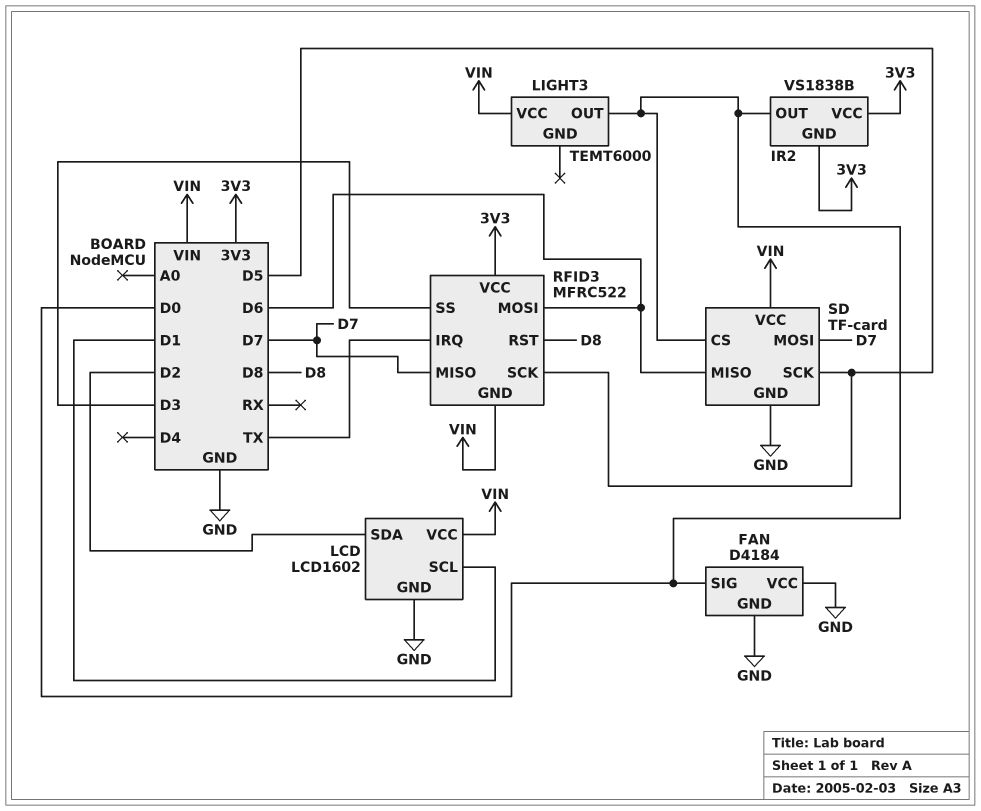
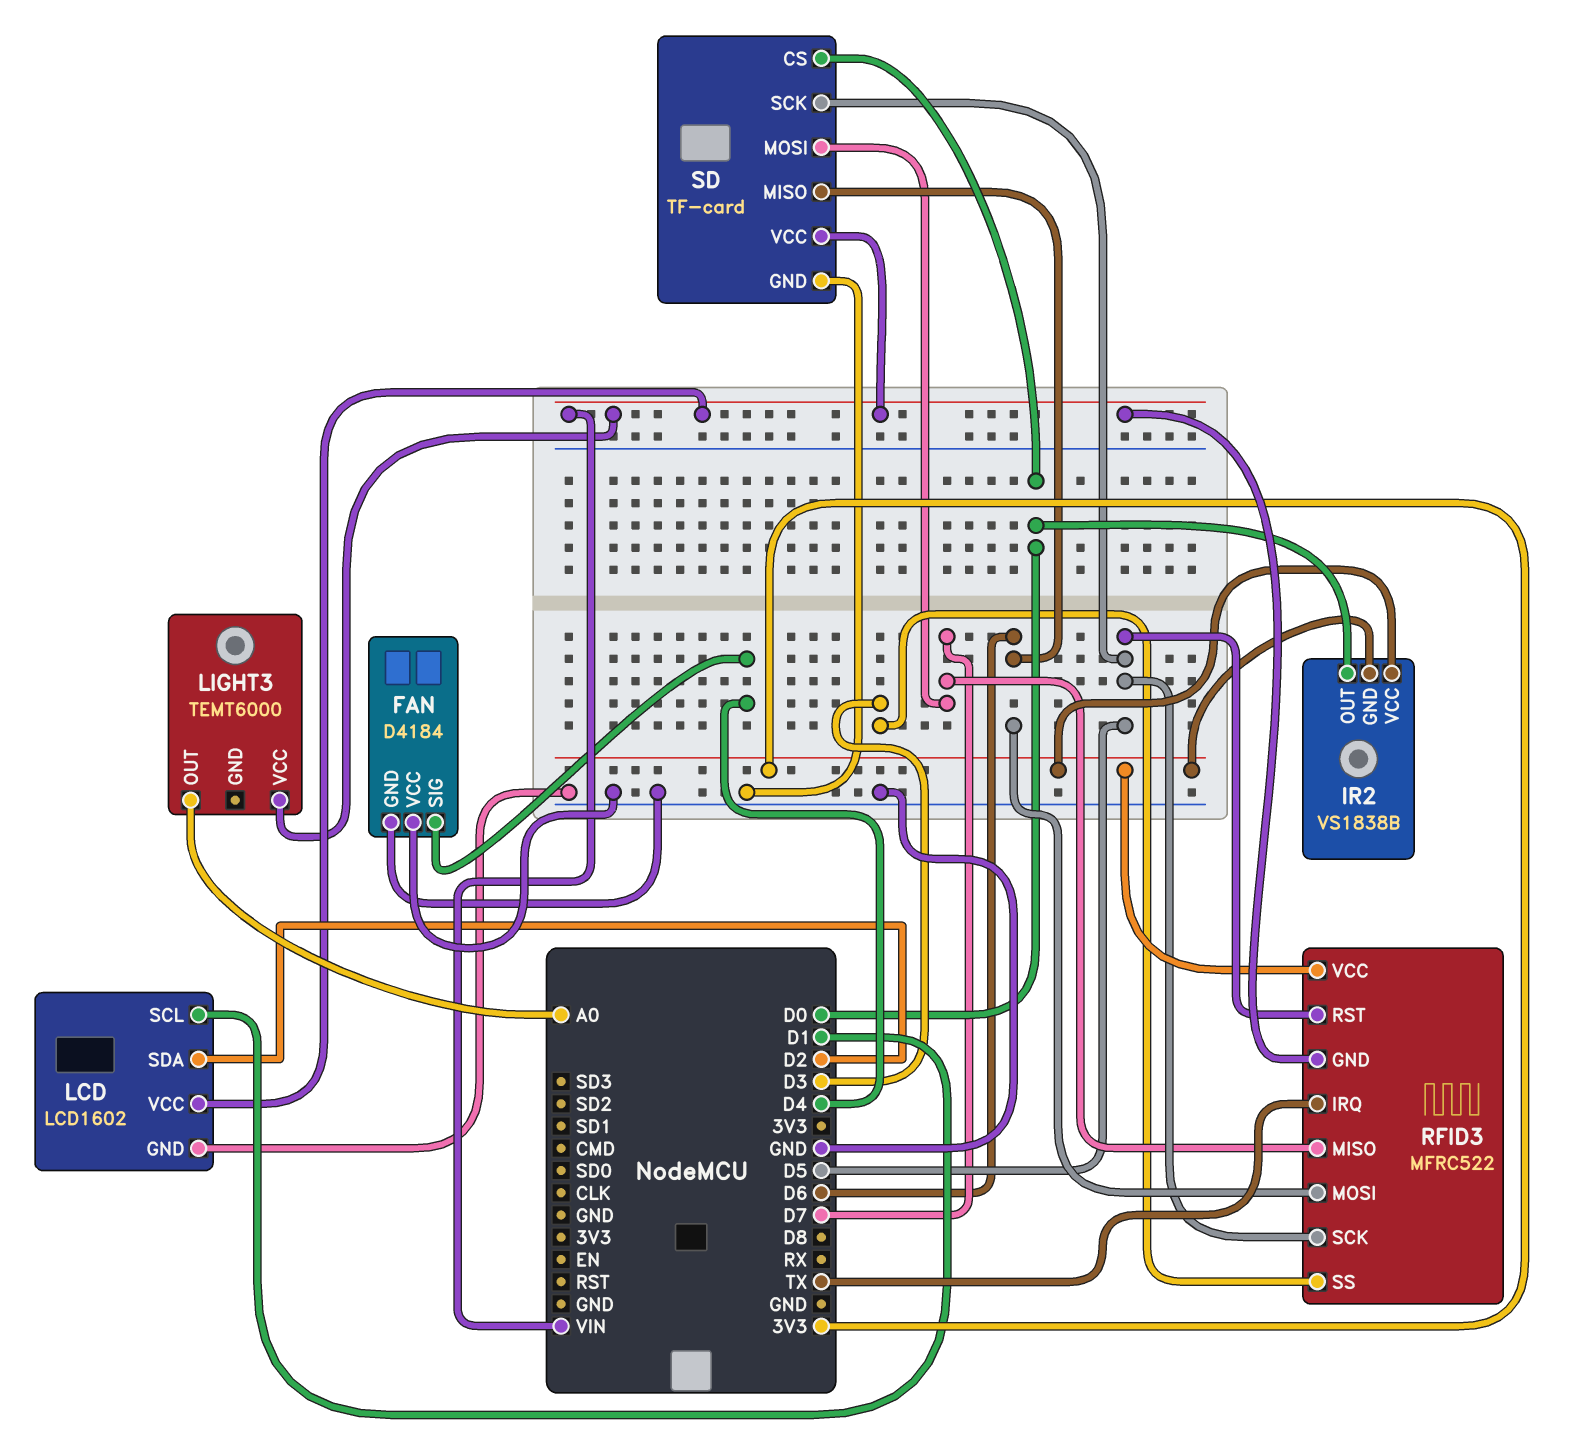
FAN pin SIG: D0 -> D4
LIGHT3 pin OUT: D0 -> A0
RFID3 pin RST: D8 -> D5

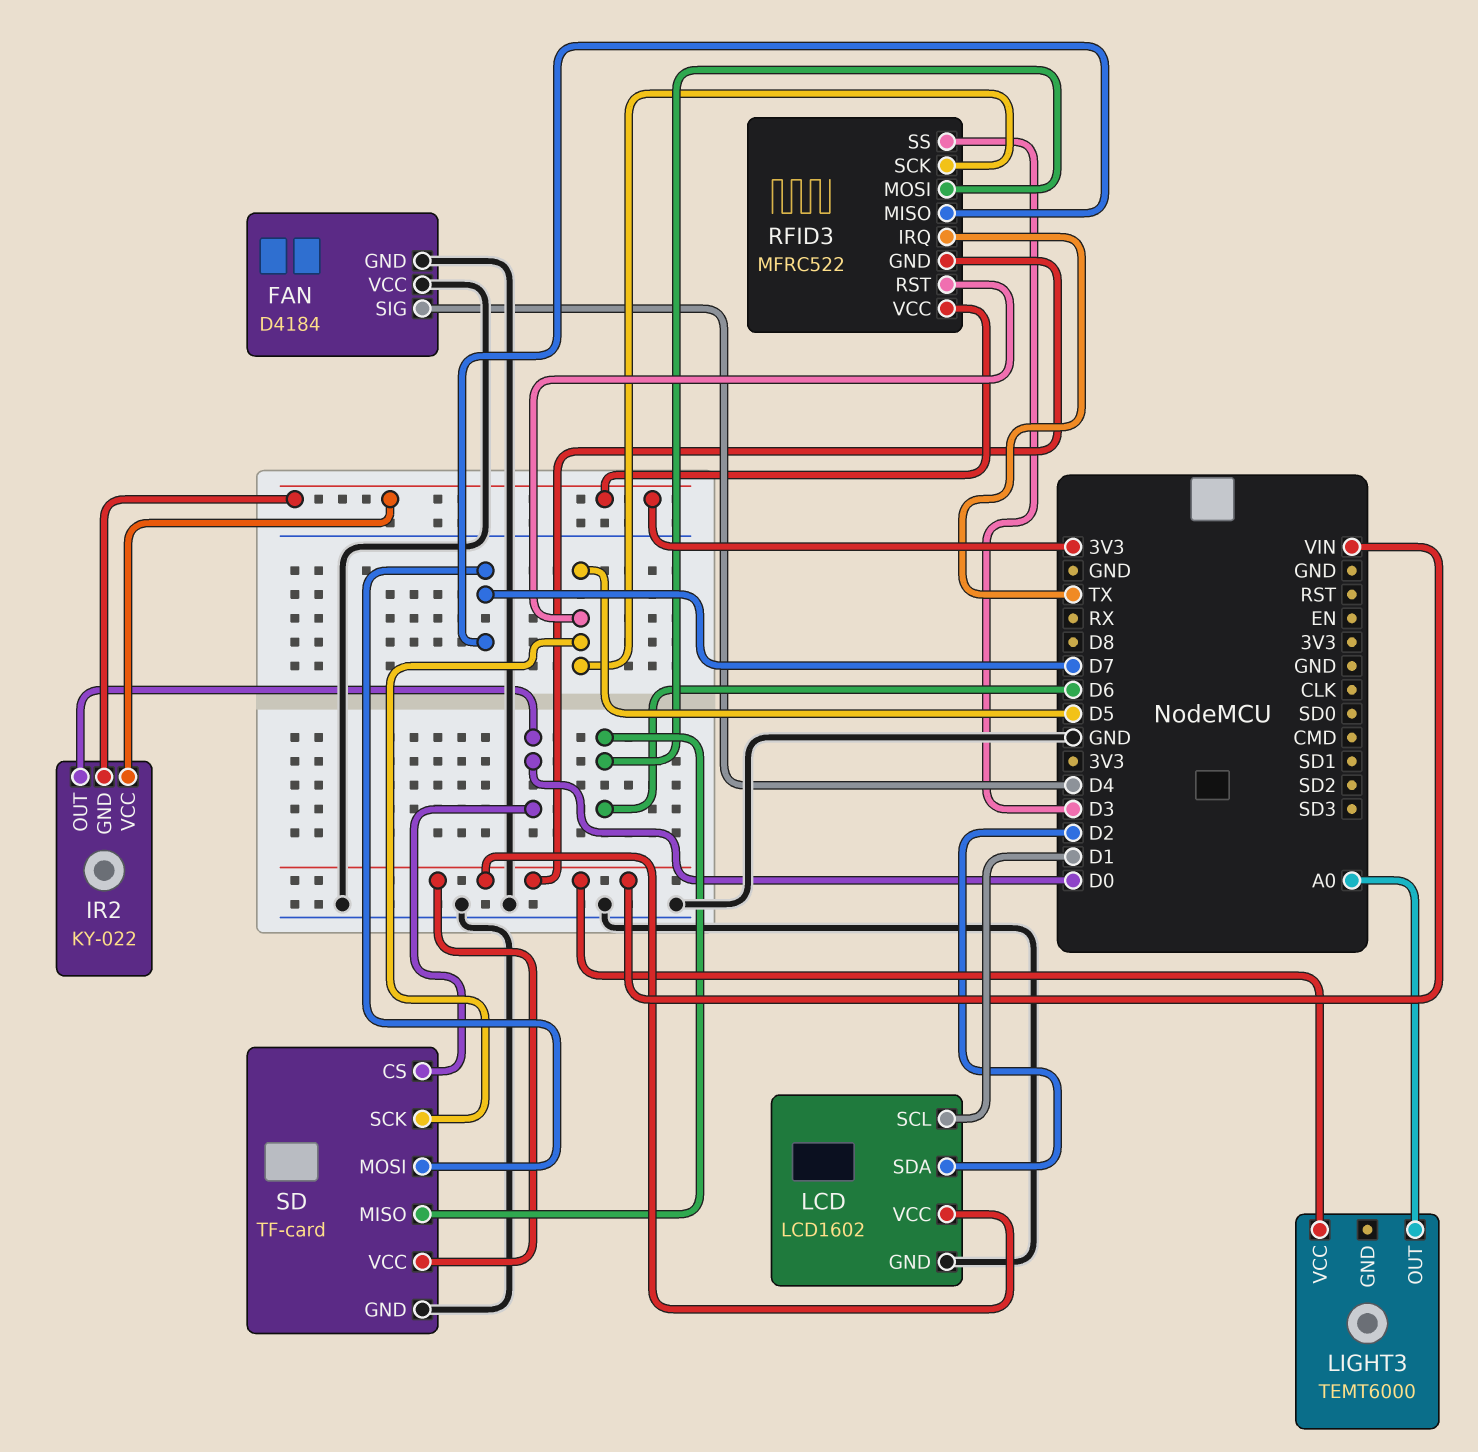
IR2: VS1838B -> KY-022

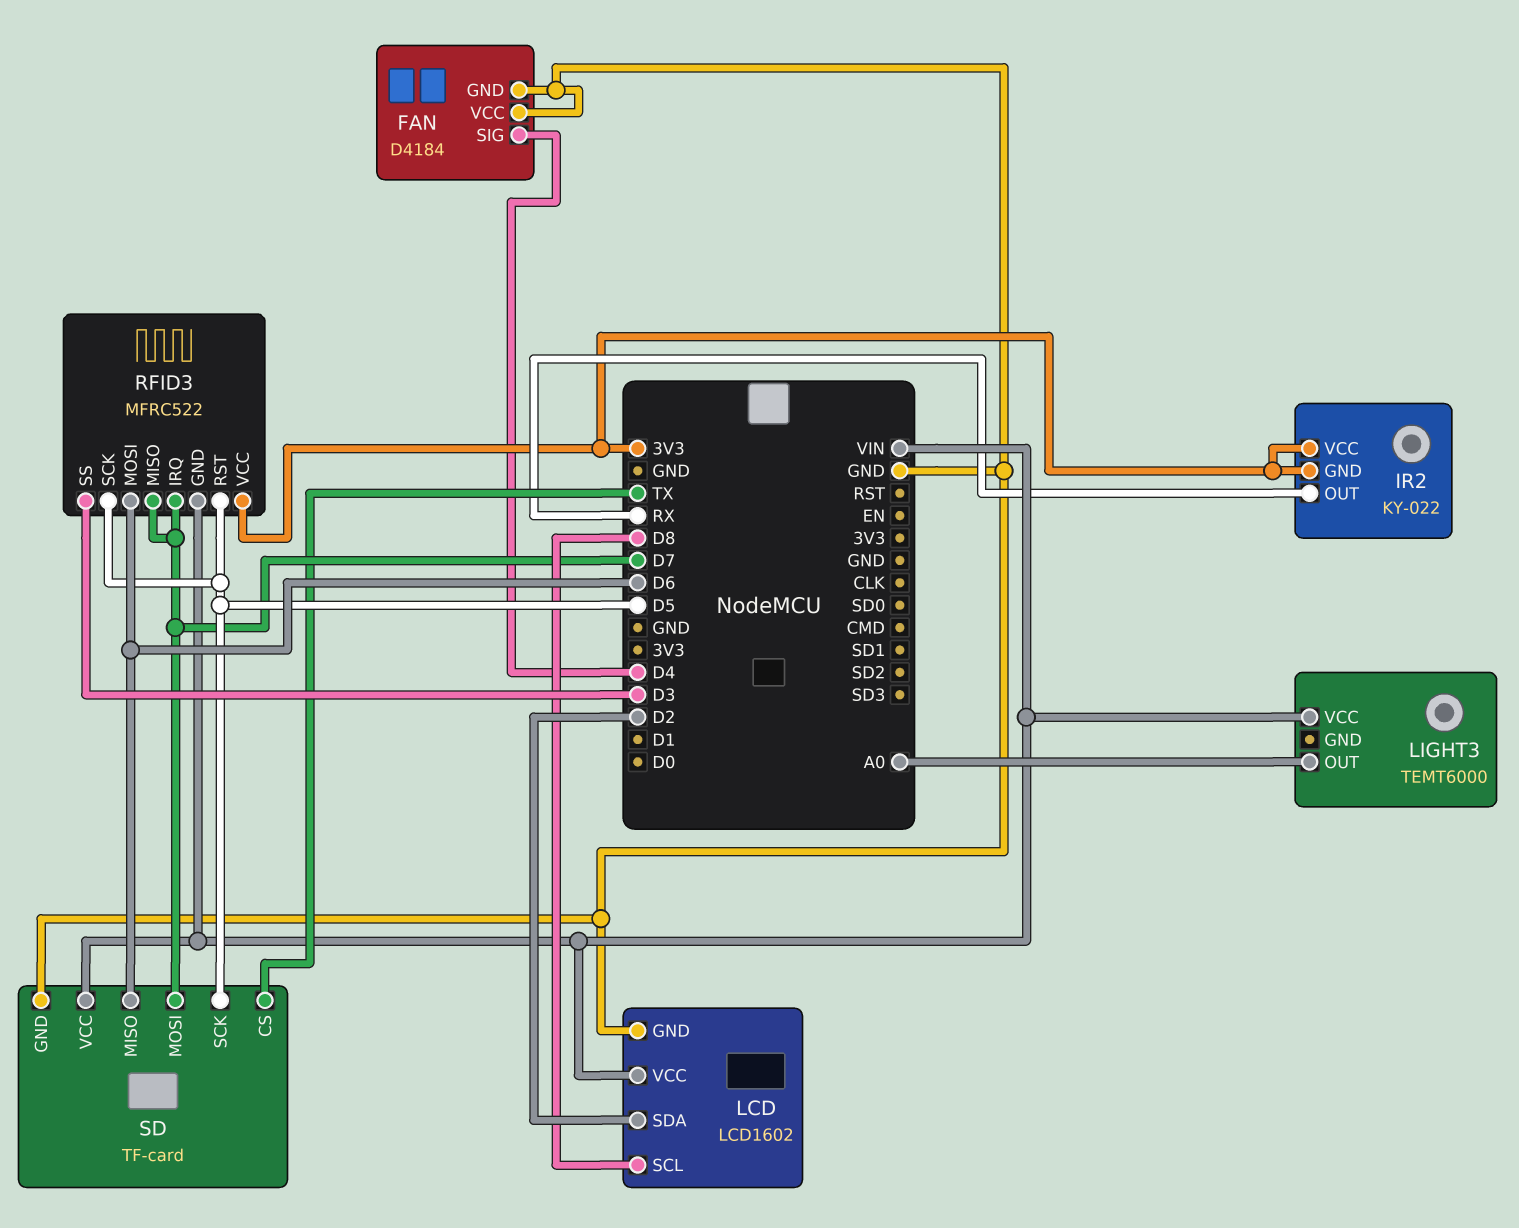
IR2 pin OUT: D0 -> RX
LCD pin SCL: D1 -> D8
RFID3 pin IRQ: TX -> D7
SD pin CS: D0 -> TX

